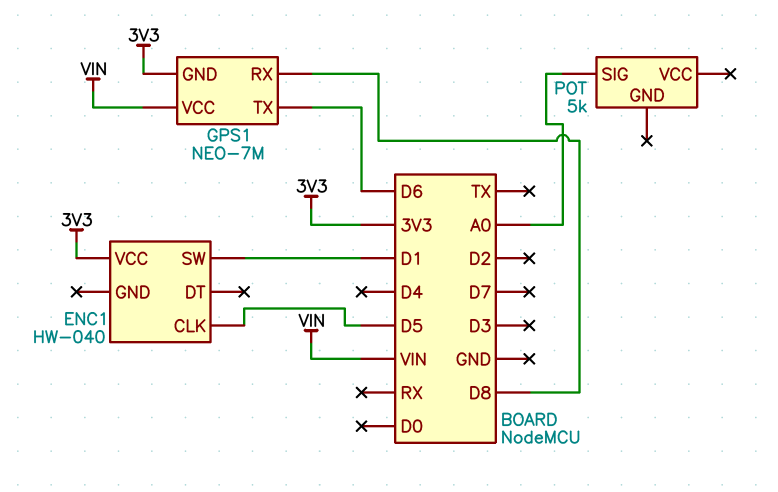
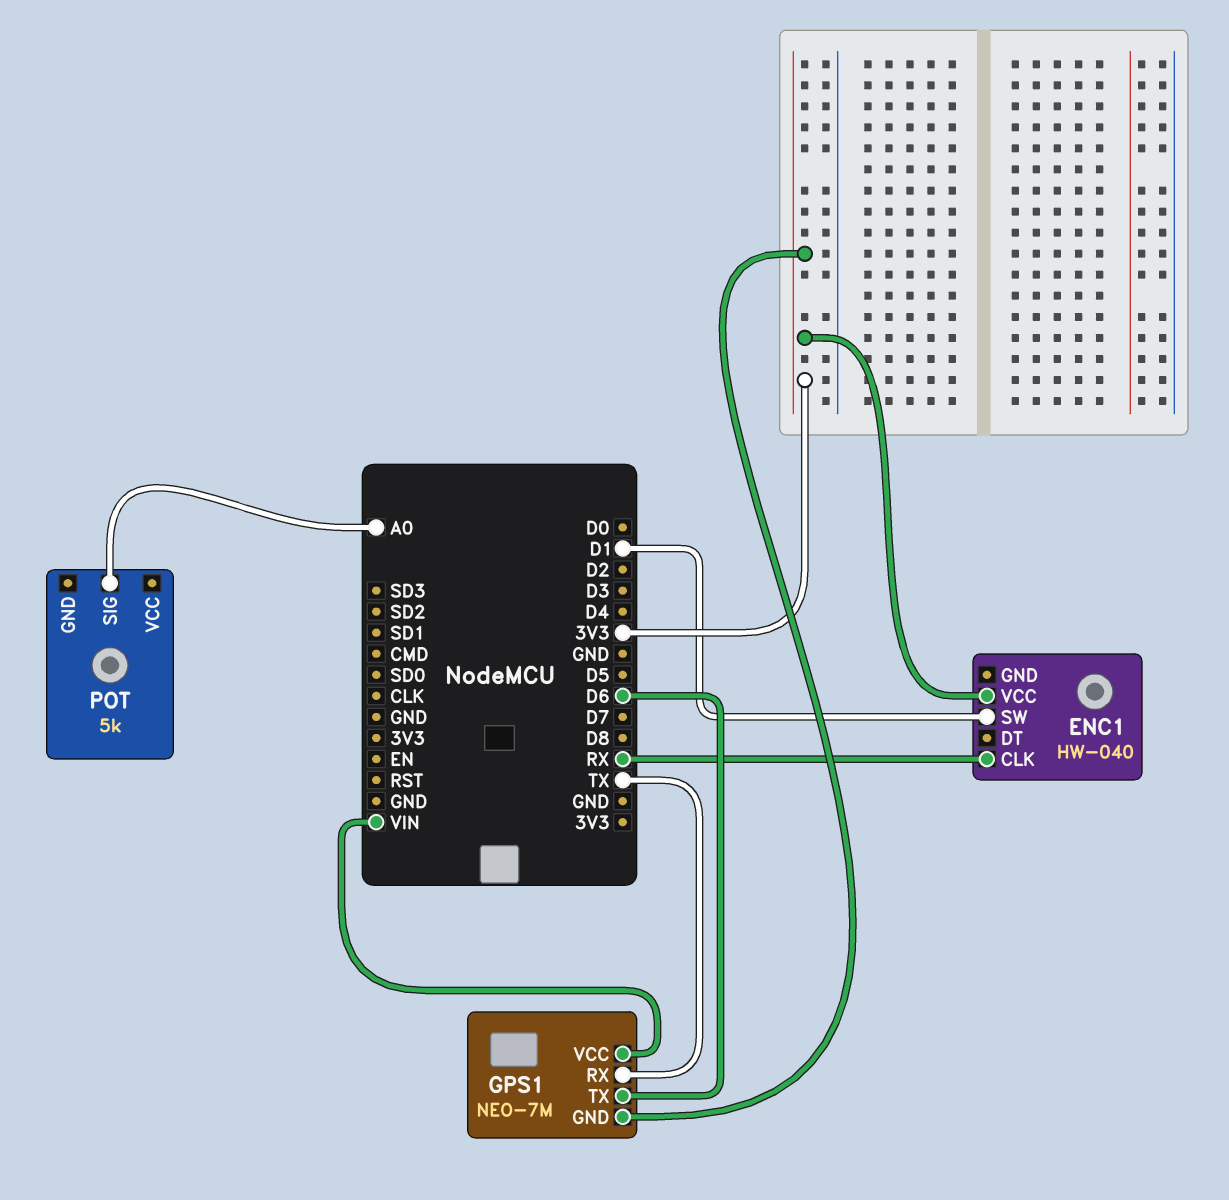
ENC1 pin CLK: D5 -> RX
GPS1 pin RX: D8 -> TX

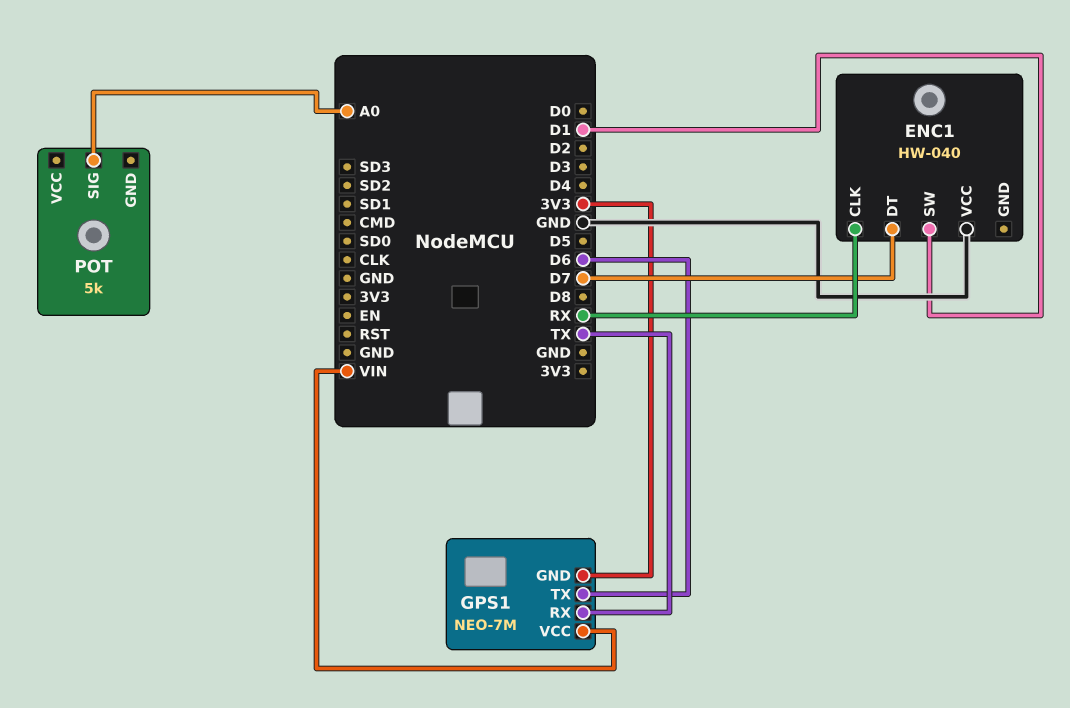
ENC1 pin DT: none -> D7
ENC1 pin VCC: 3V3 -> GND

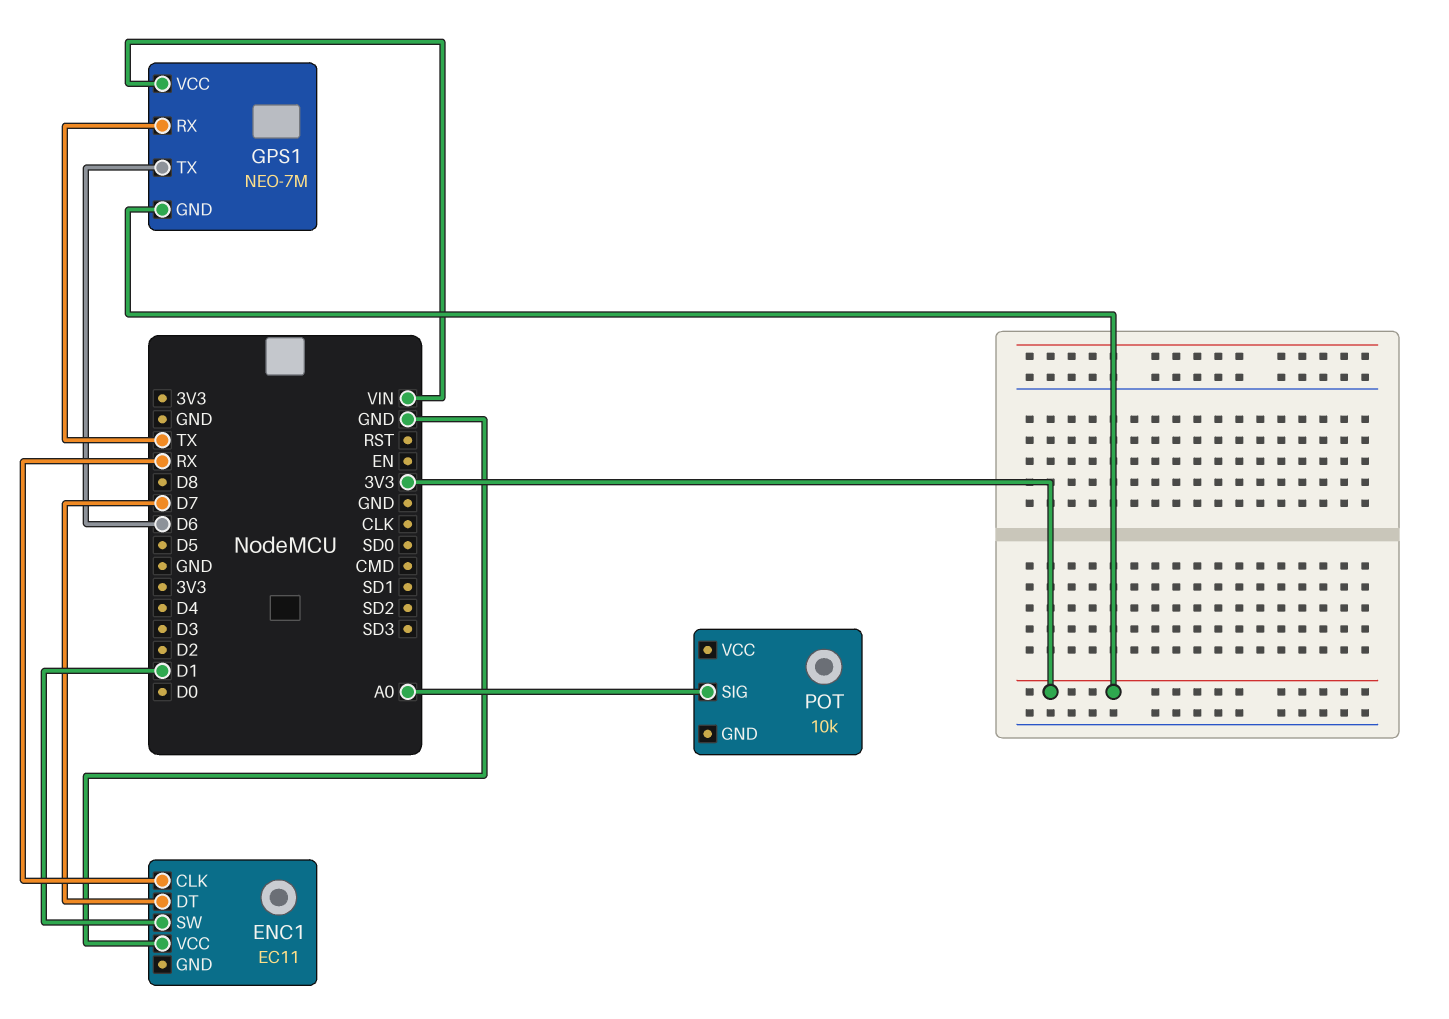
ENC1: HW-040 -> EC11
POT: 5k -> 10k

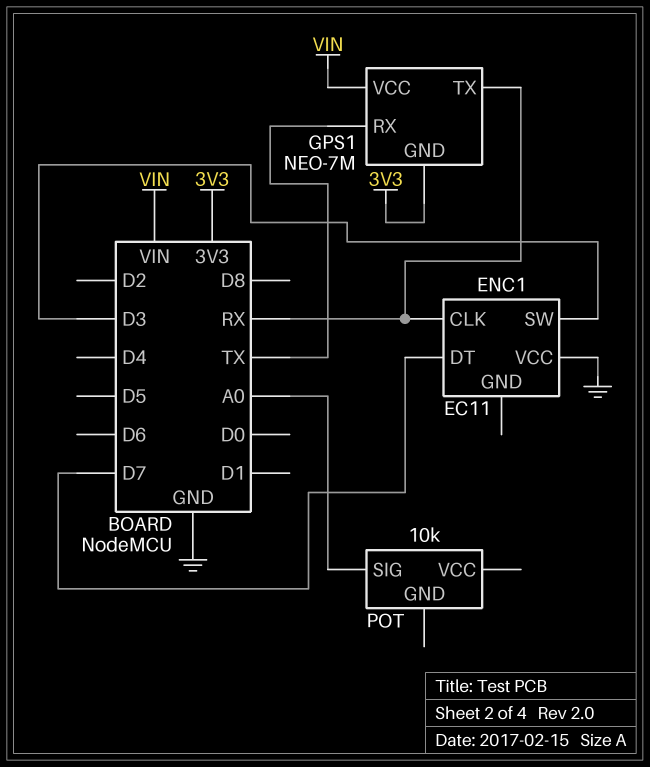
ENC1 pin SW: D1 -> D3
GPS1 pin TX: D6 -> RX

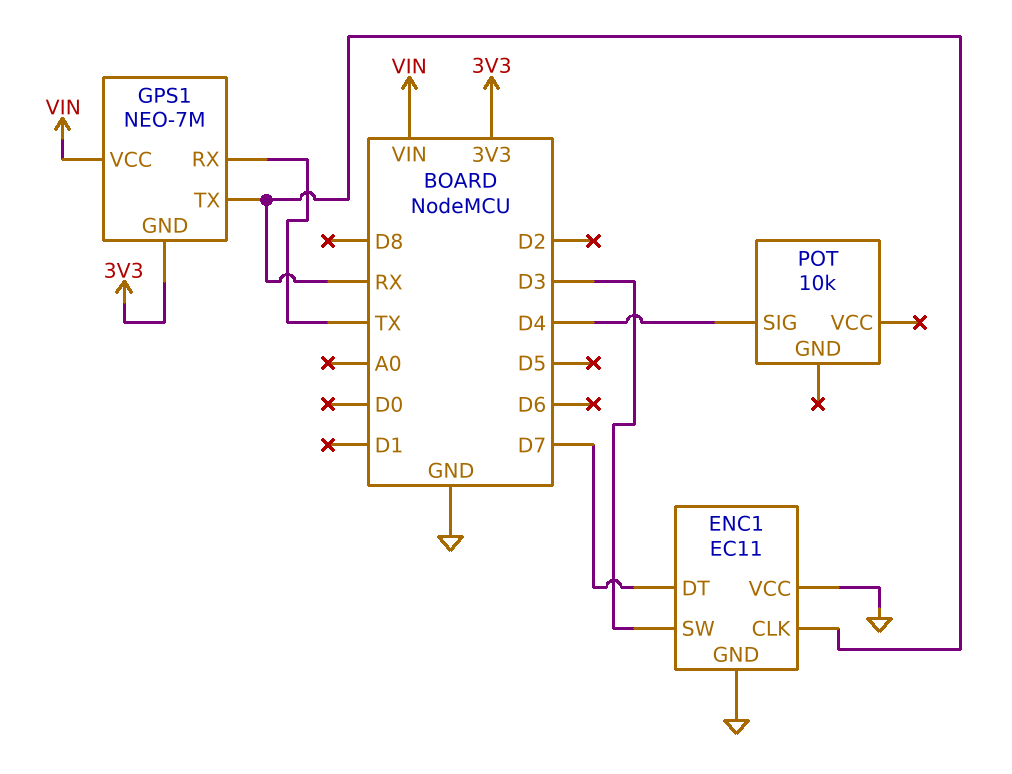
ENC1 pin GND: none -> GND
POT pin SIG: A0 -> D4

